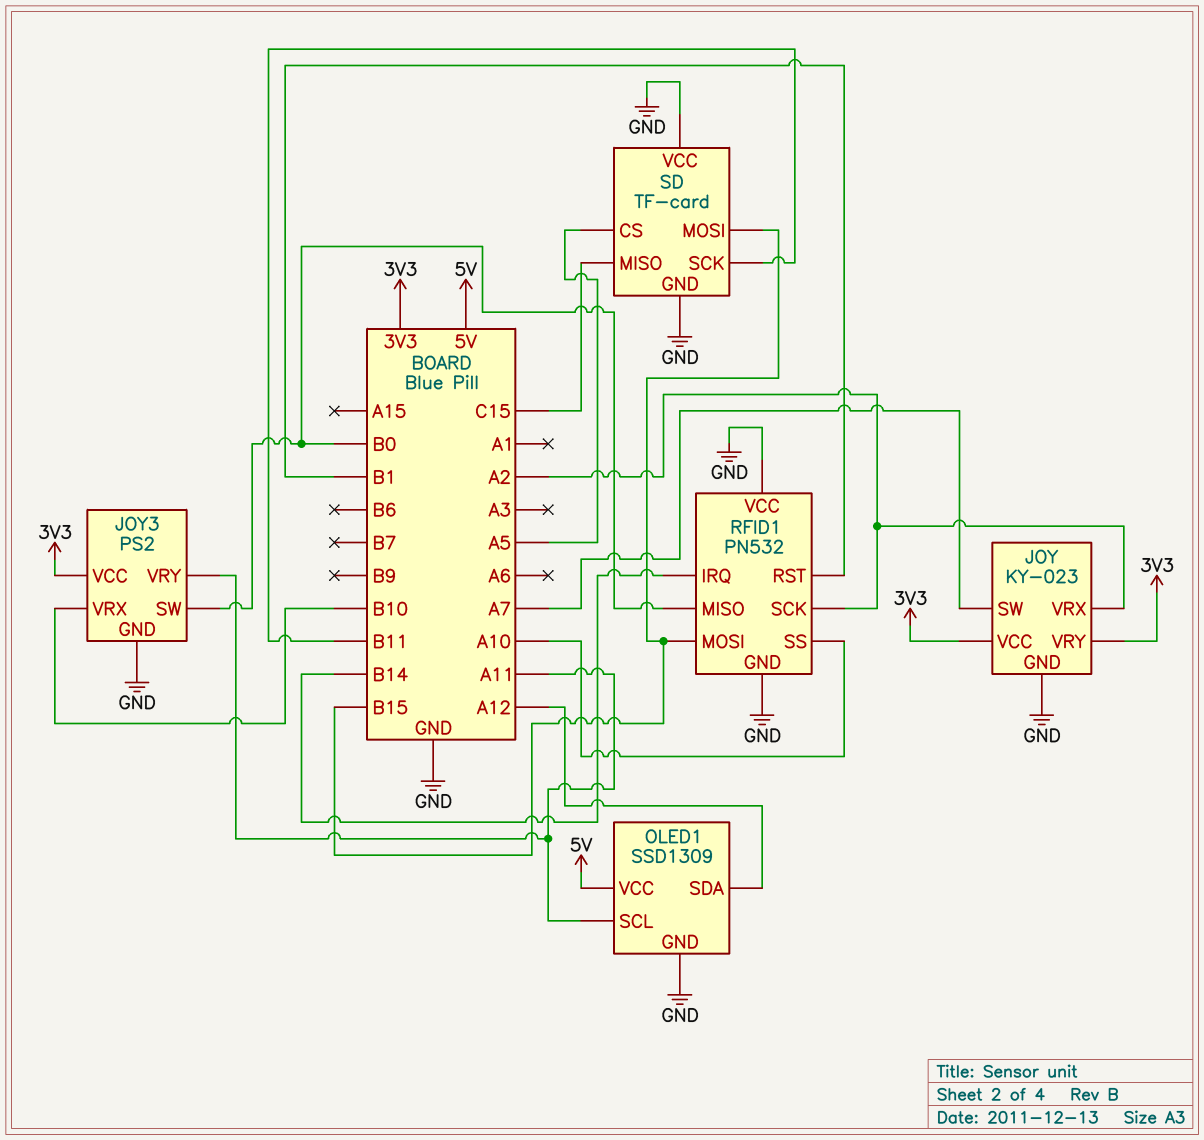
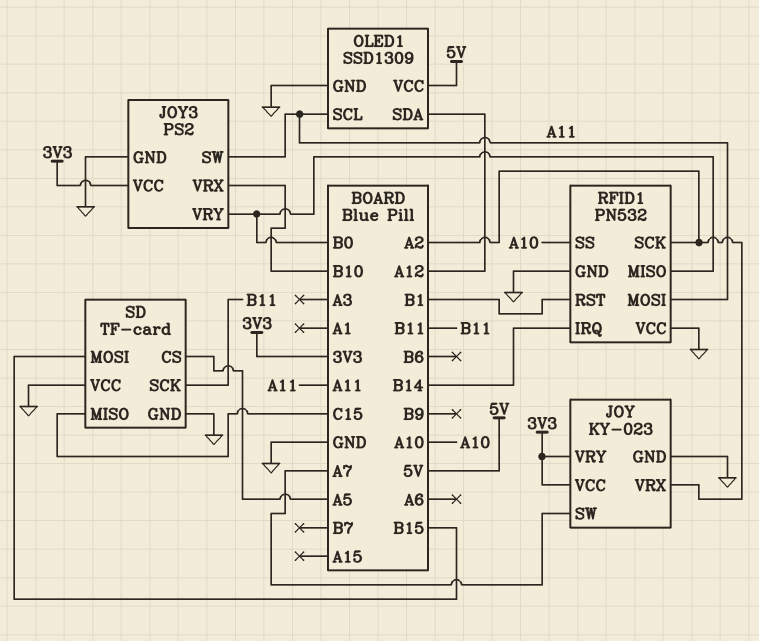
JOY3 pin SW: B0 -> A11
JOY3 pin VRY: A11 -> B0
RFID1 pin MOSI: B15 -> A11

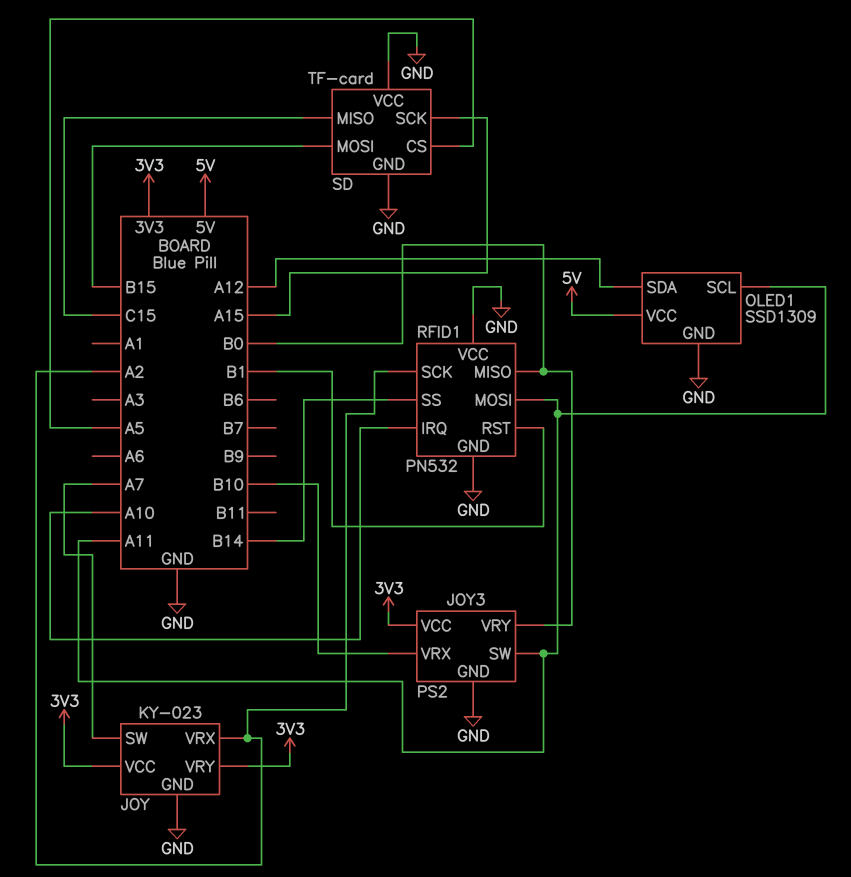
RFID1 pin IRQ: B14 -> A10
RFID1 pin SS: A10 -> B14
SD pin SCK: B11 -> A15

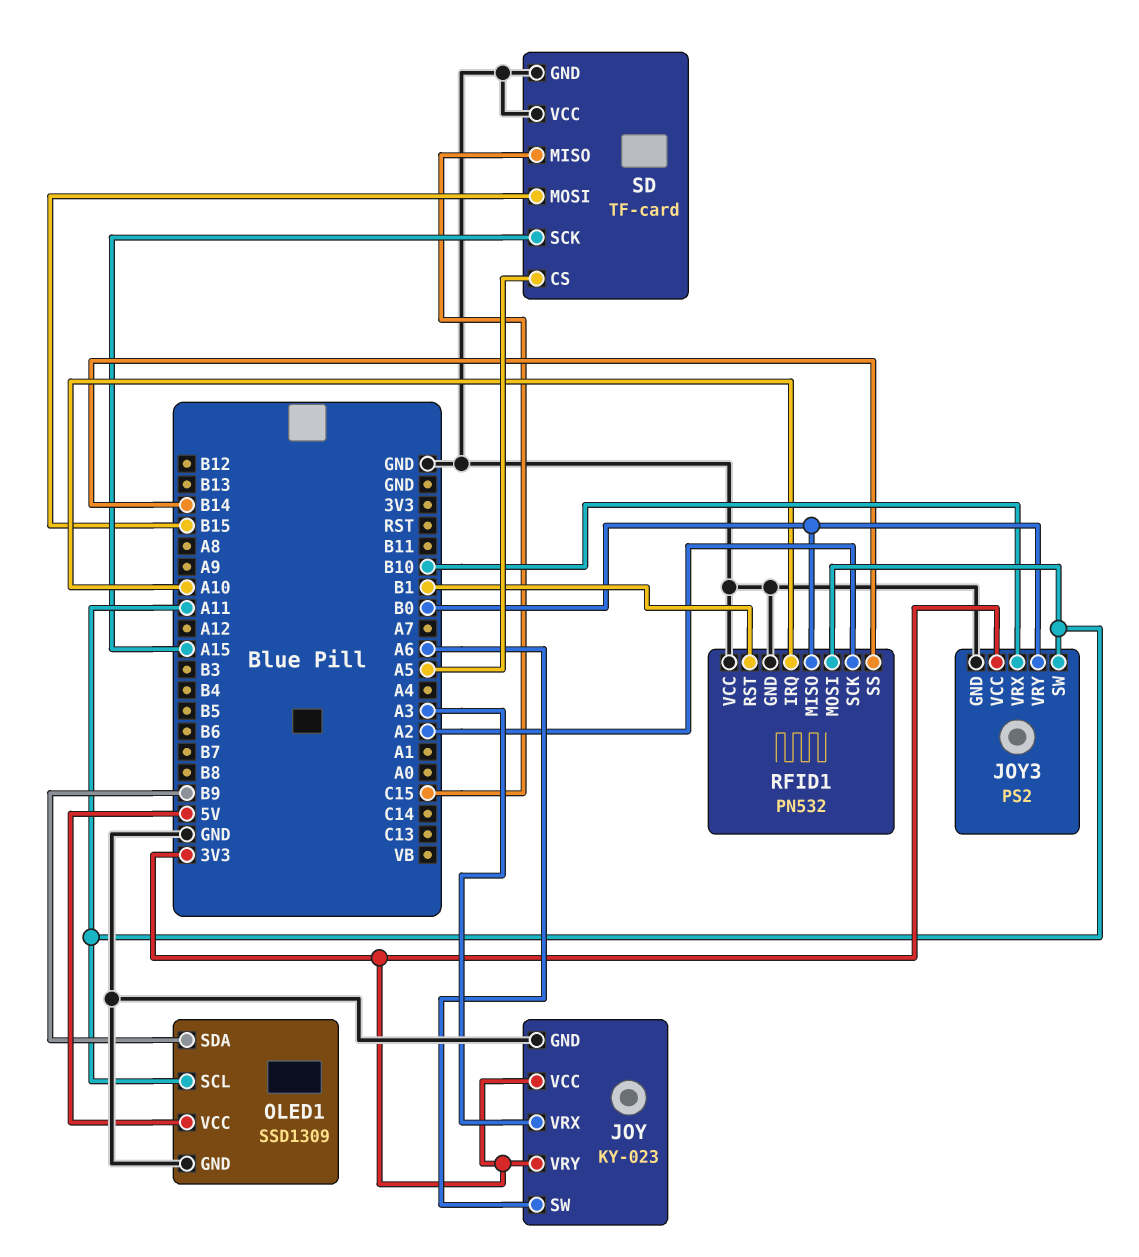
JOY pin SW: A7 -> A6
JOY pin VRX: A2 -> A3
OLED1 pin SDA: A12 -> B9

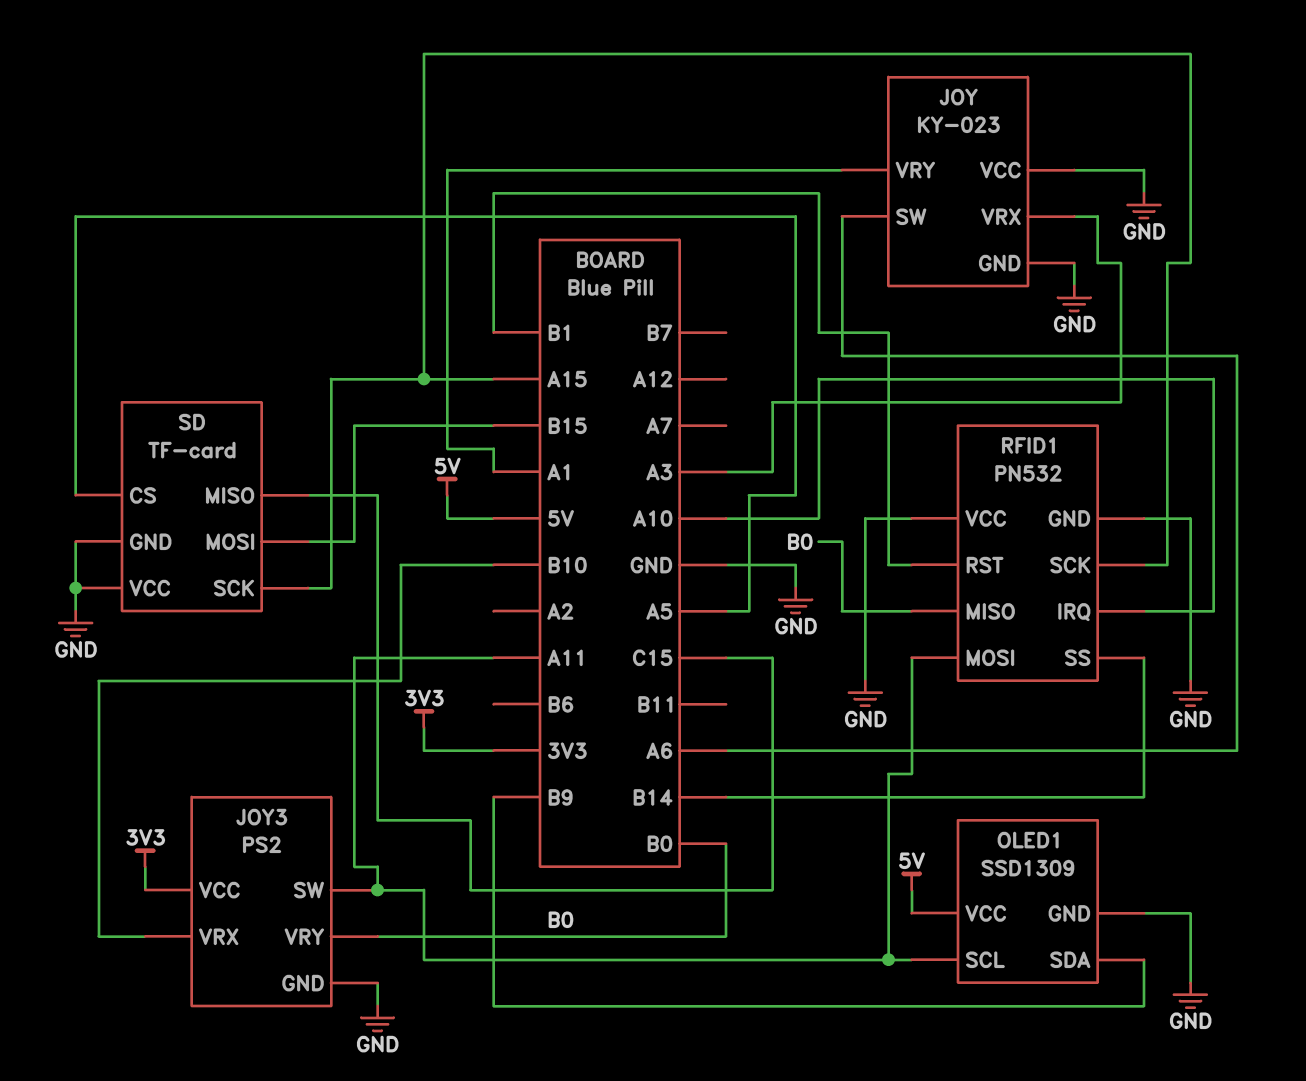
JOY pin VCC: 3V3 -> GND
JOY pin VRY: 3V3 -> A1
RFID1 pin SCK: A2 -> A15

